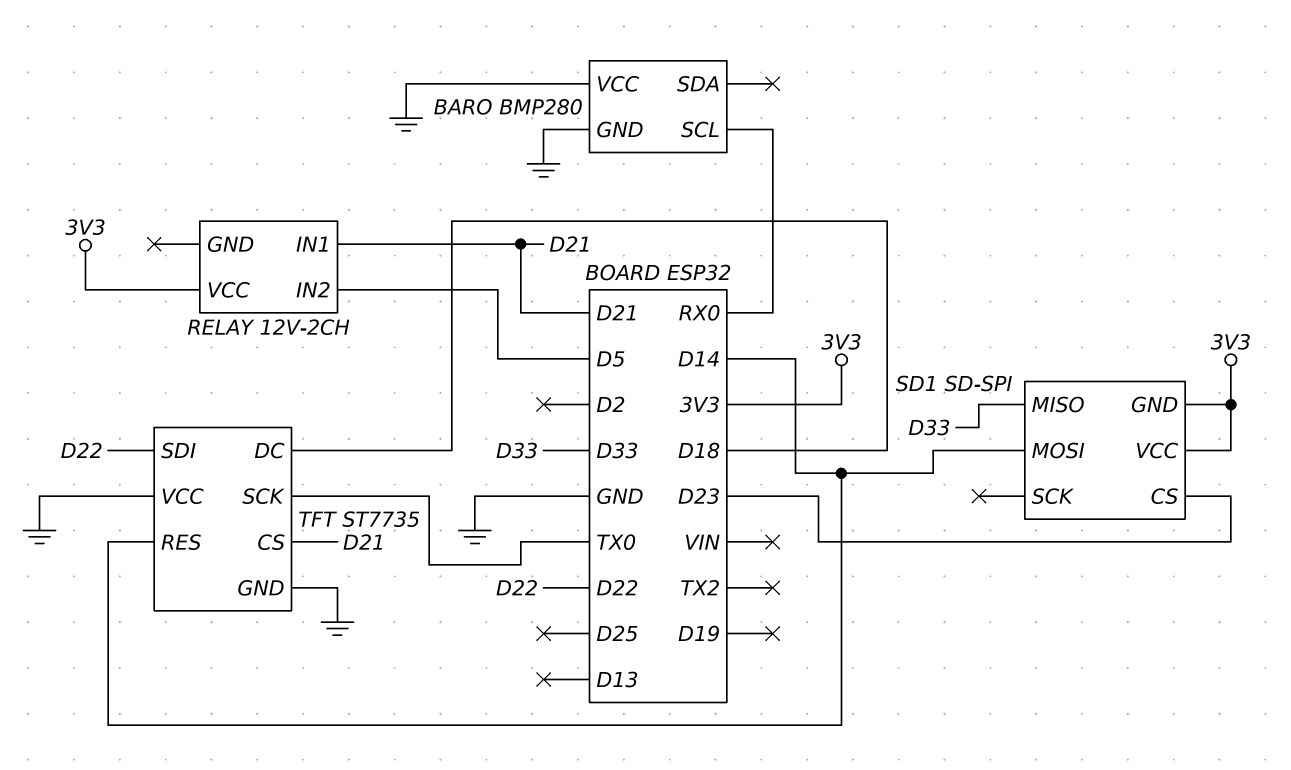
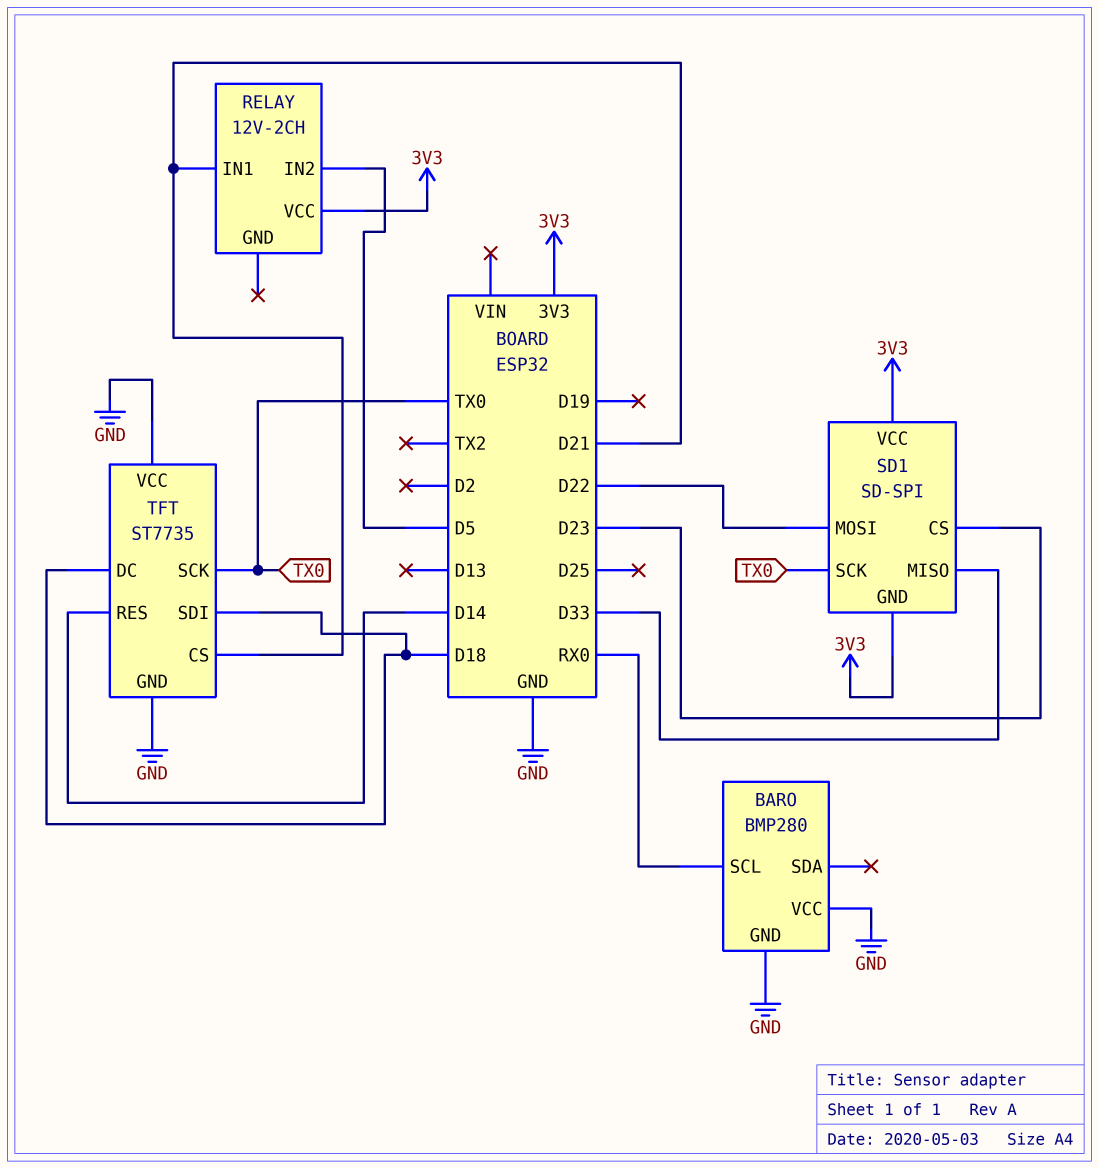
SD1 pin MOSI: D14 -> D22
SD1 pin SCK: none -> TX0
TFT pin SDI: D22 -> D18

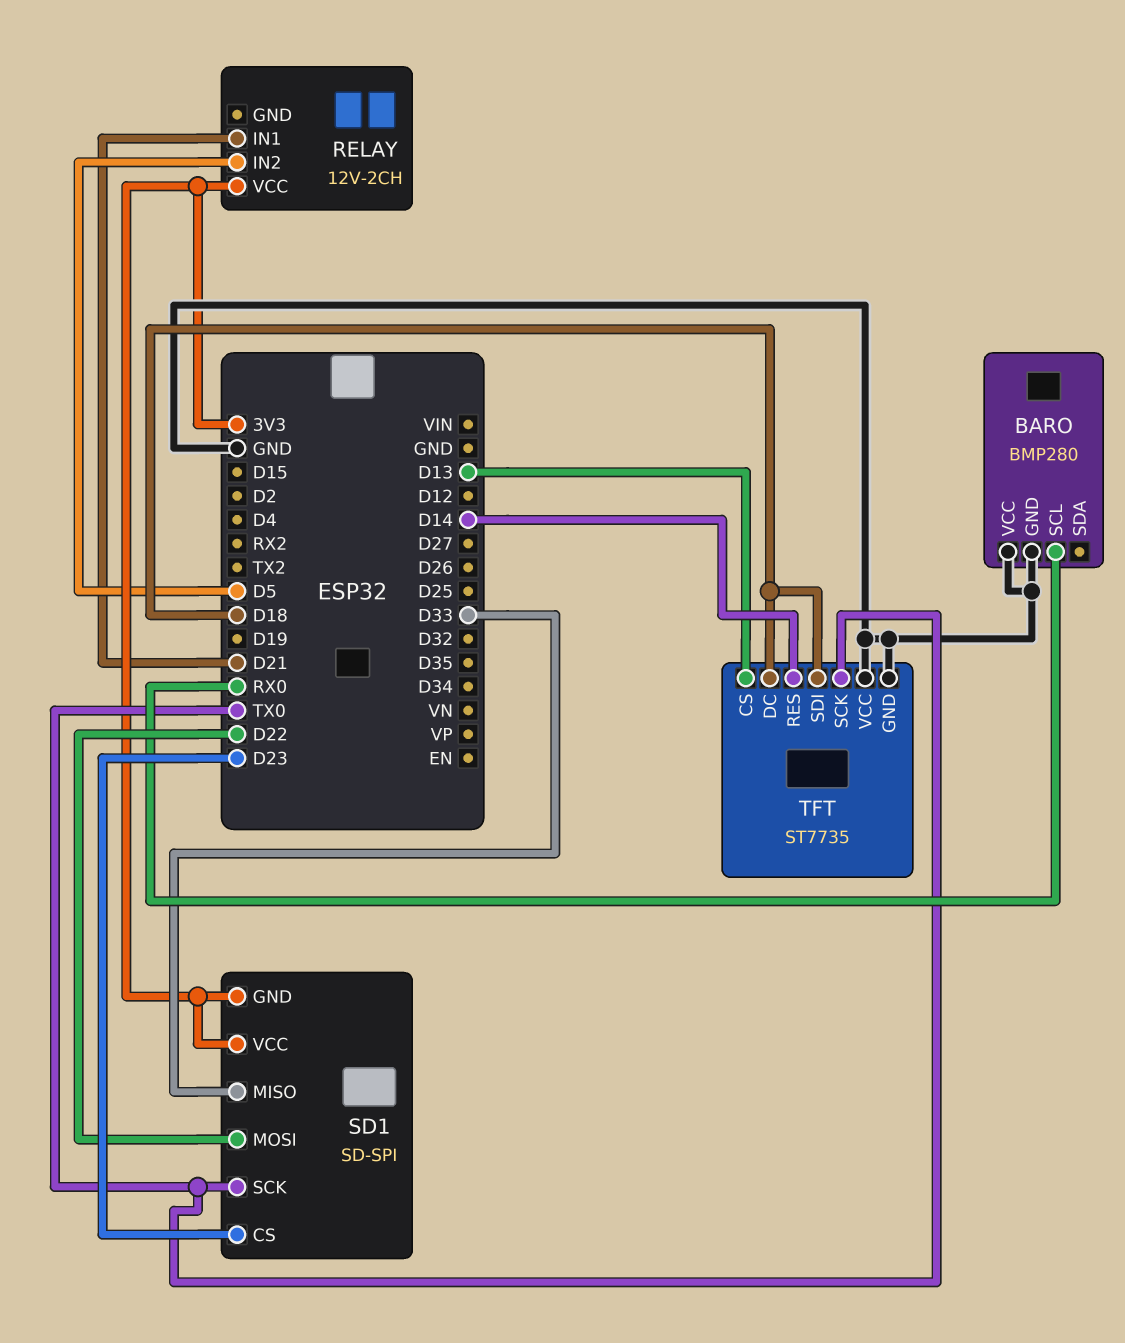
TFT pin CS: D21 -> D13

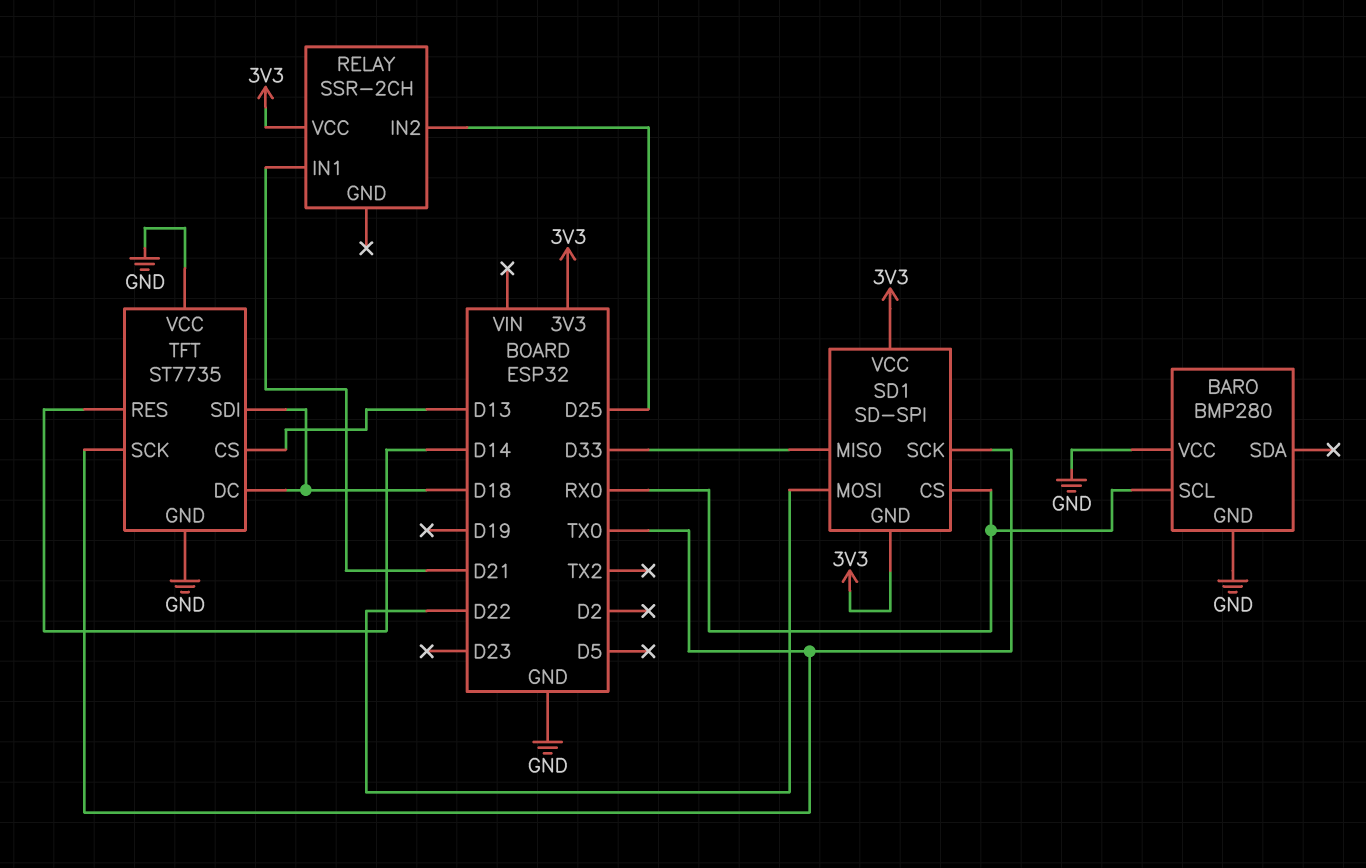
RELAY: 12V-2CH -> SSR-2CH
RELAY pin IN2: D5 -> D25
SD1 pin CS: D23 -> RX0

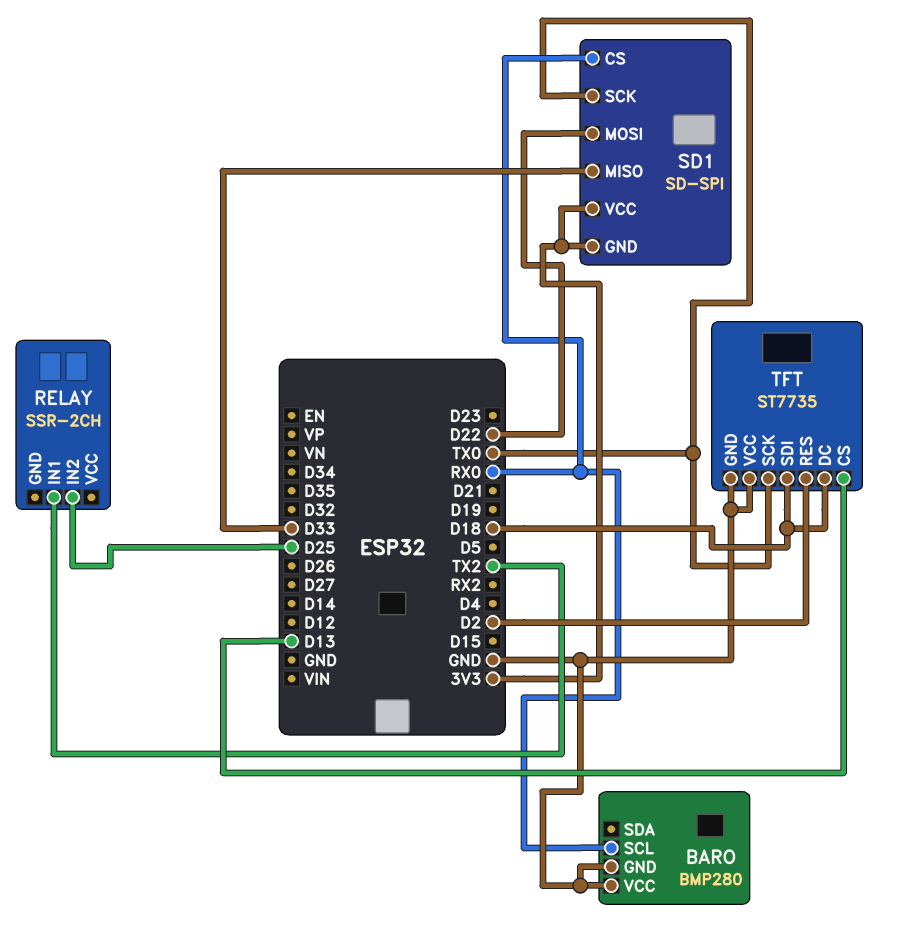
RELAY pin IN1: D21 -> TX2
RELAY pin VCC: 3V3 -> none
TFT pin RES: D14 -> D2

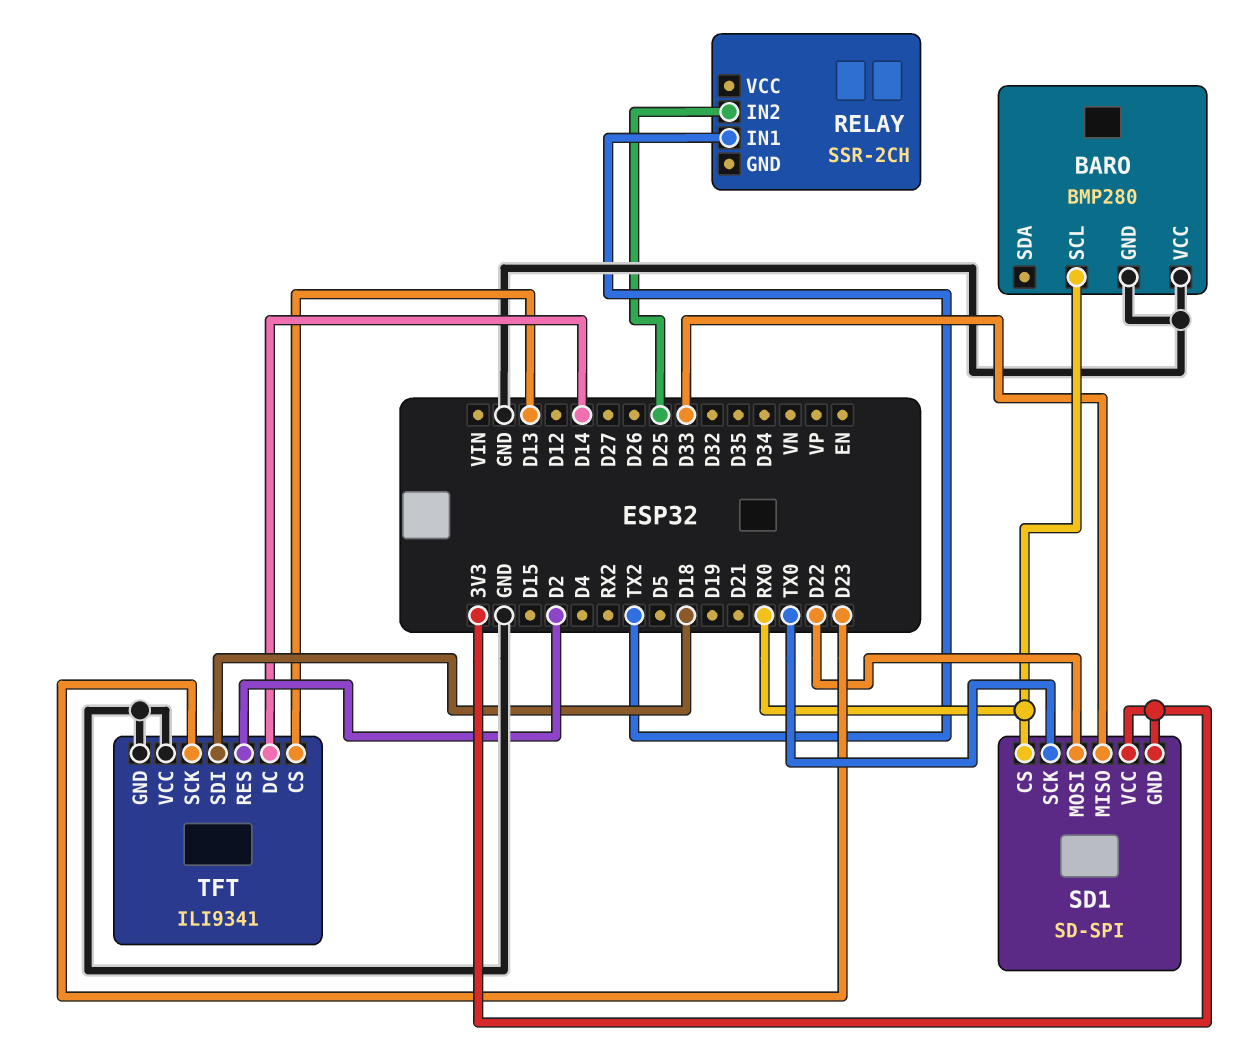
TFT: ST7735 -> ILI9341
TFT pin DC: D18 -> D14
TFT pin SCK: TX0 -> D23

